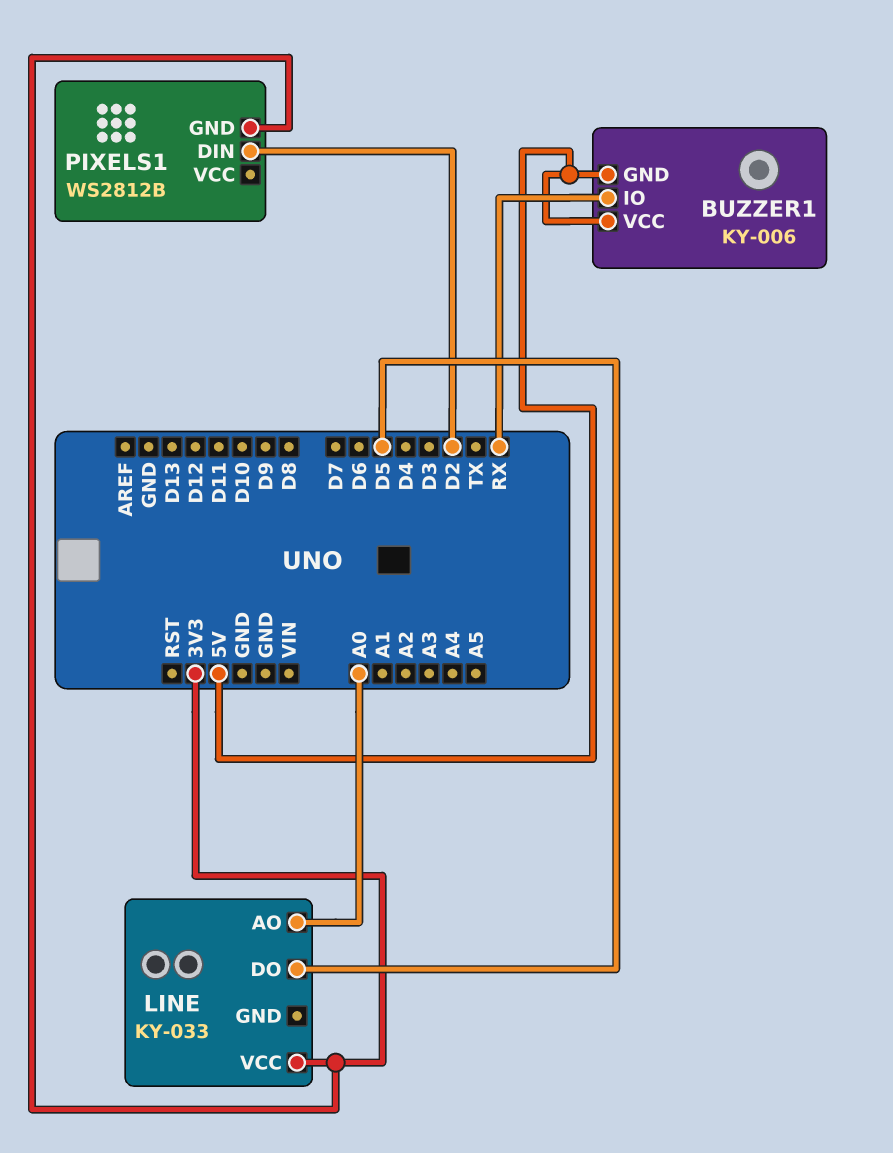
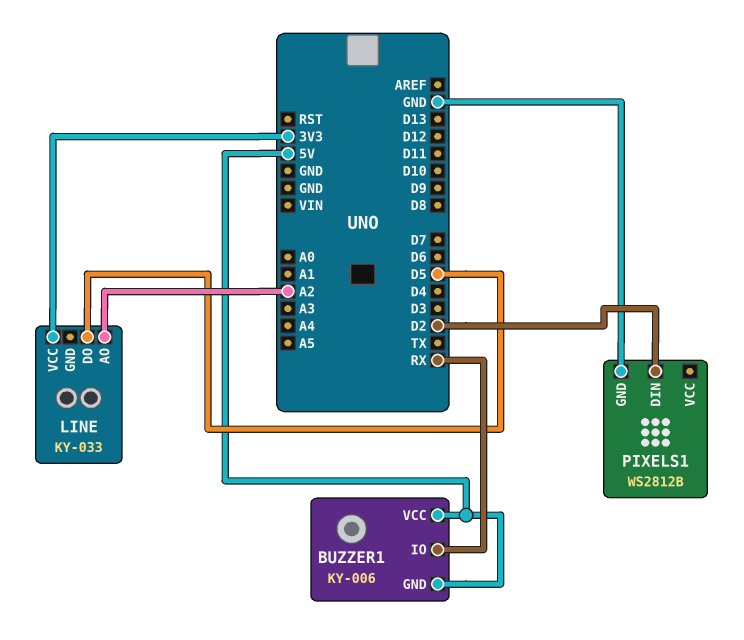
LINE pin AO: A0 -> A2
PIXELS1 pin GND: 3V3 -> GND

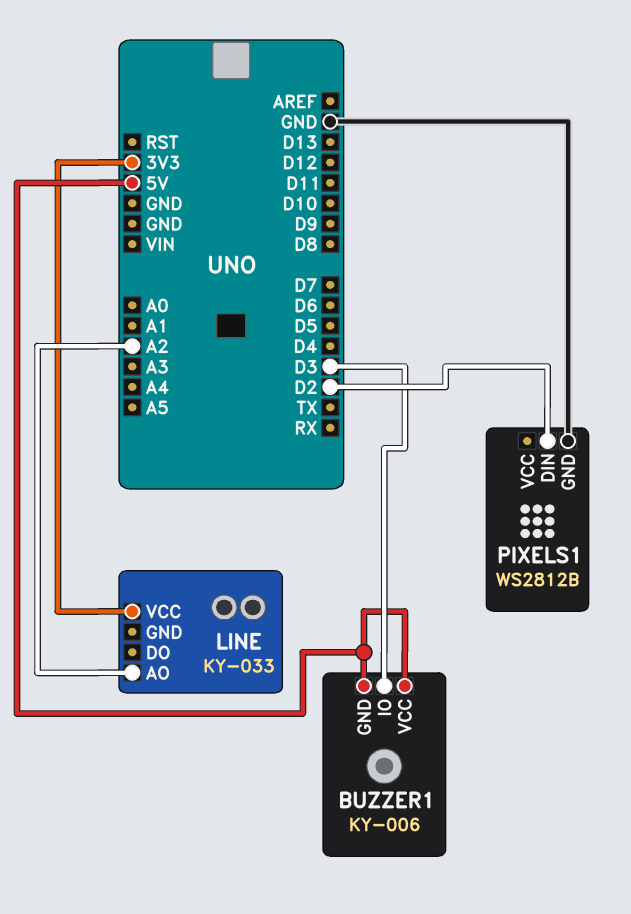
BUZZER1 pin IO: RX -> D3
LINE pin DO: D5 -> none

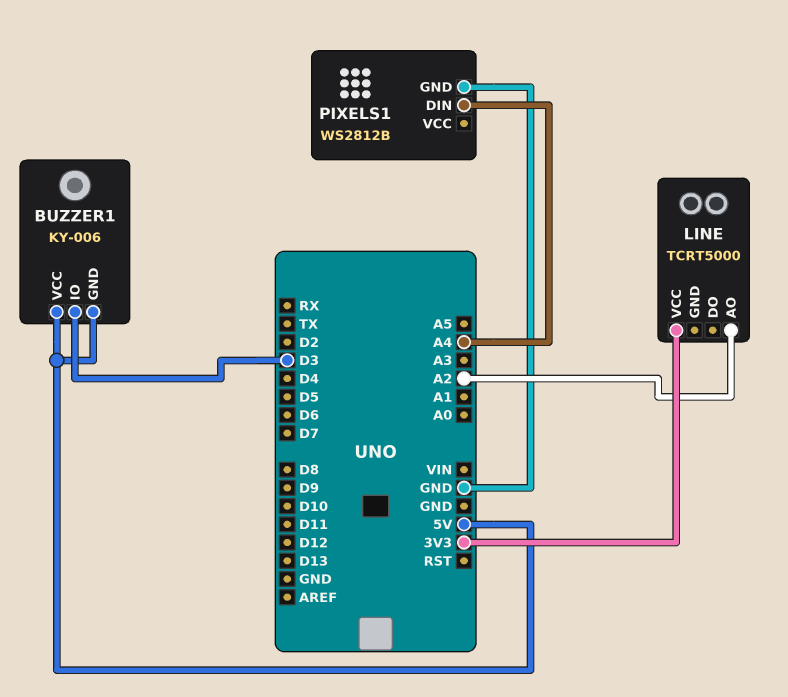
LINE: KY-033 -> TCRT5000
PIXELS1 pin DIN: D2 -> A4

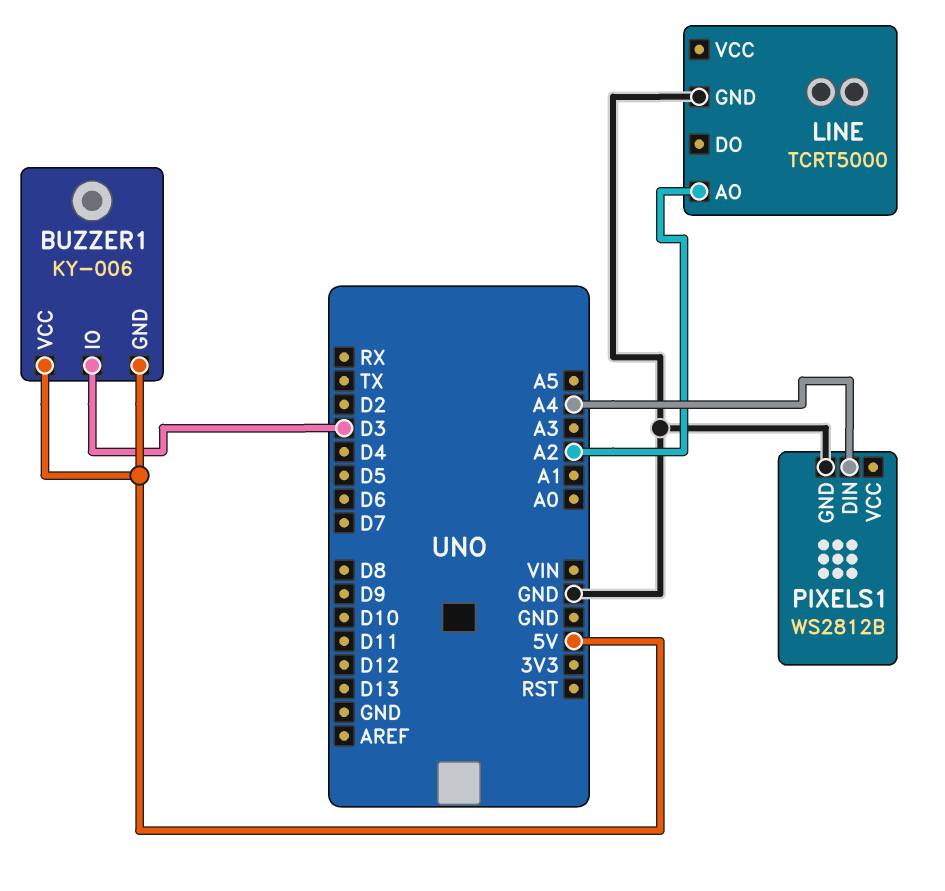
LINE pin GND: none -> GND
LINE pin VCC: 3V3 -> none

